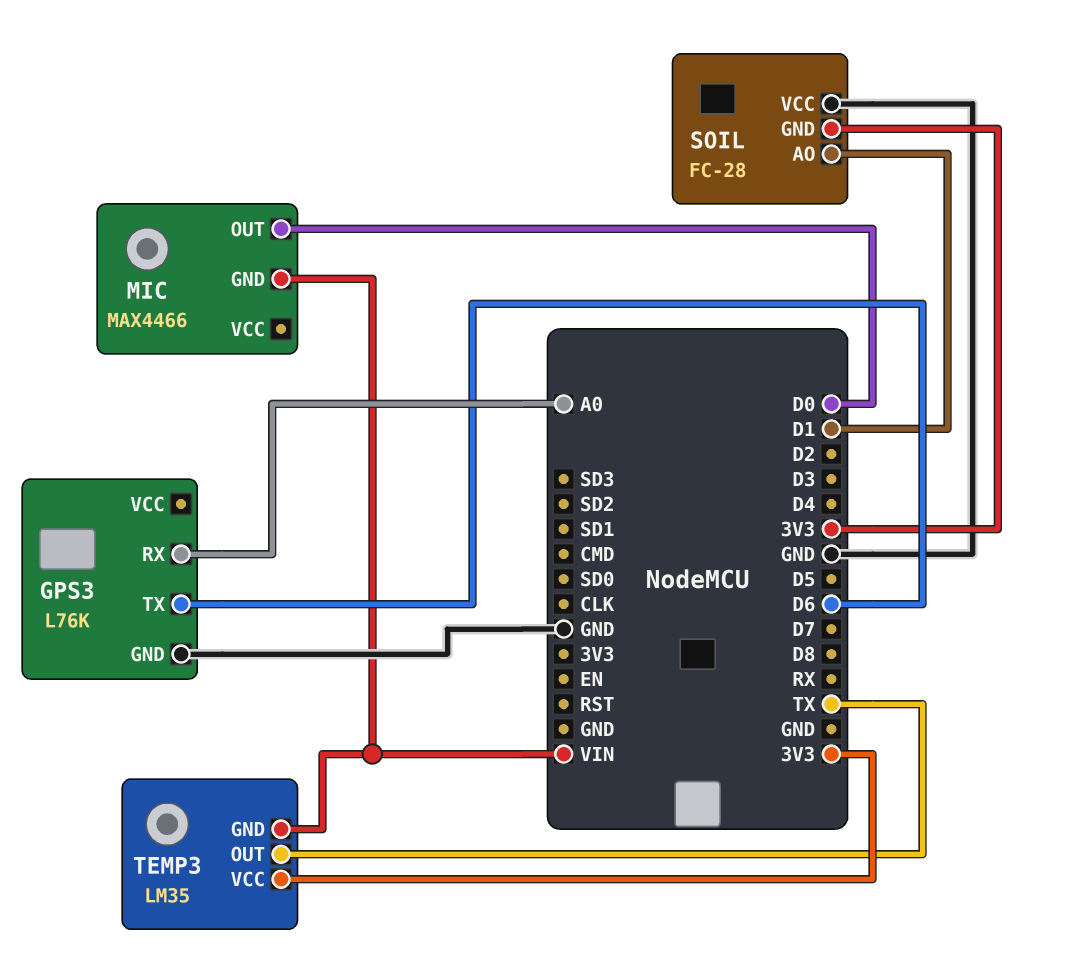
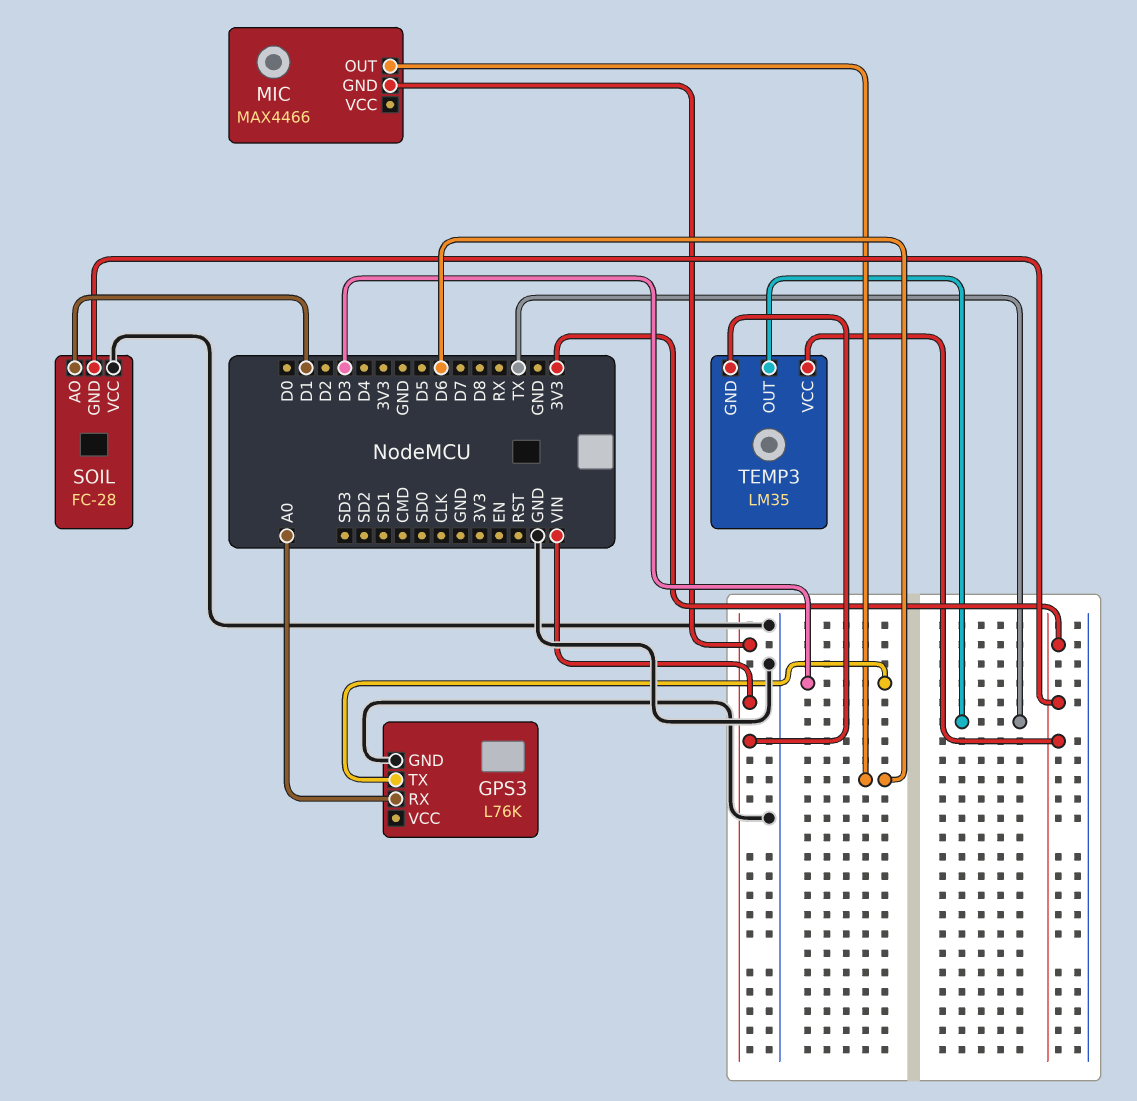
GPS3 pin TX: D6 -> D3
MIC pin OUT: D0 -> D6

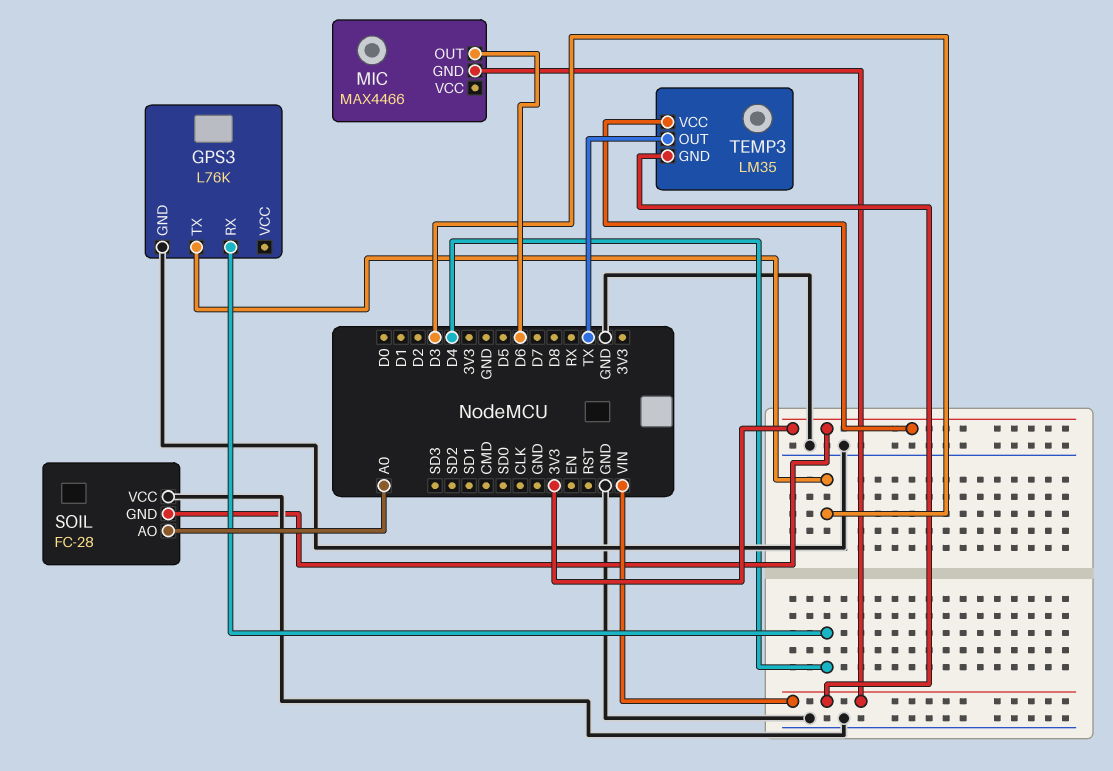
GPS3 pin RX: A0 -> D4
SOIL pin AO: D1 -> A0

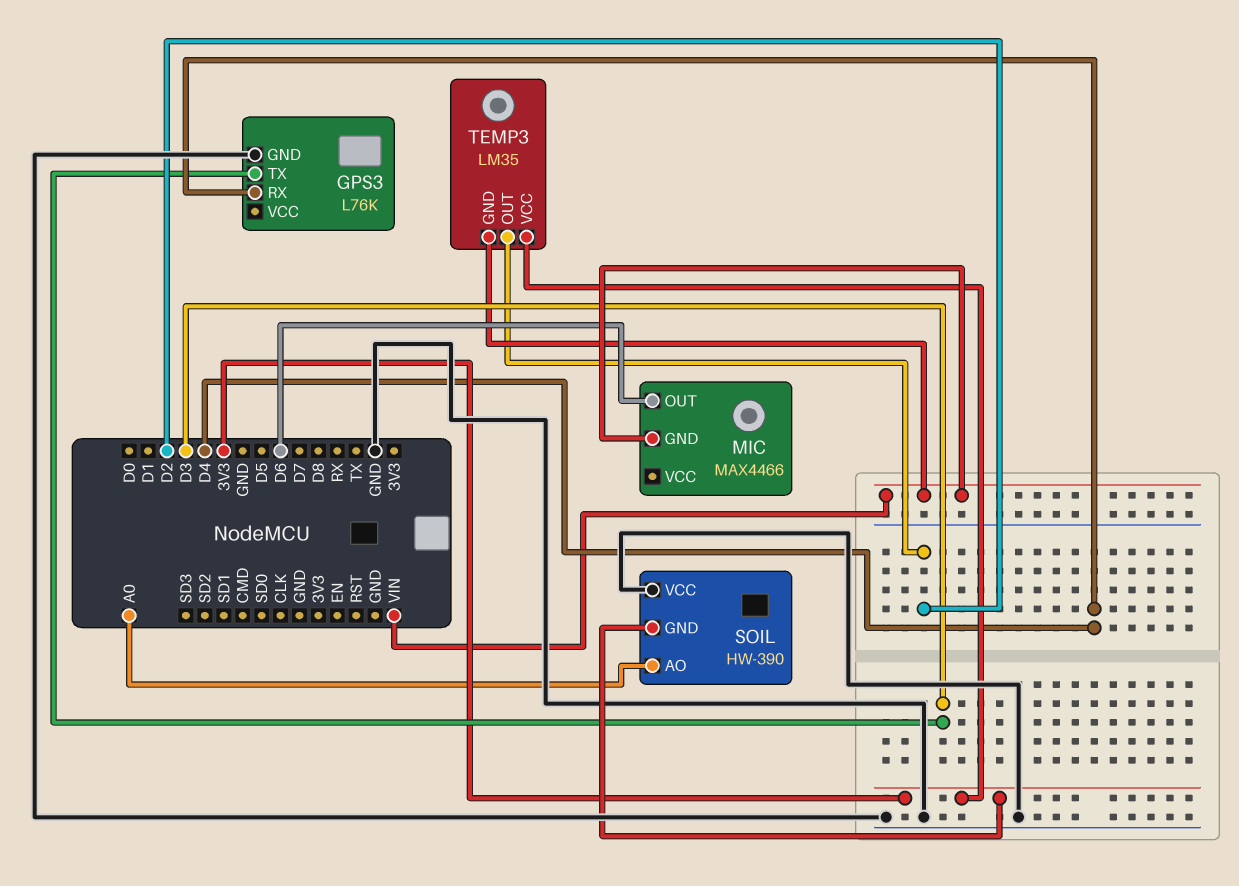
SOIL: FC-28 -> HW-390
TEMP3 pin OUT: TX -> D2

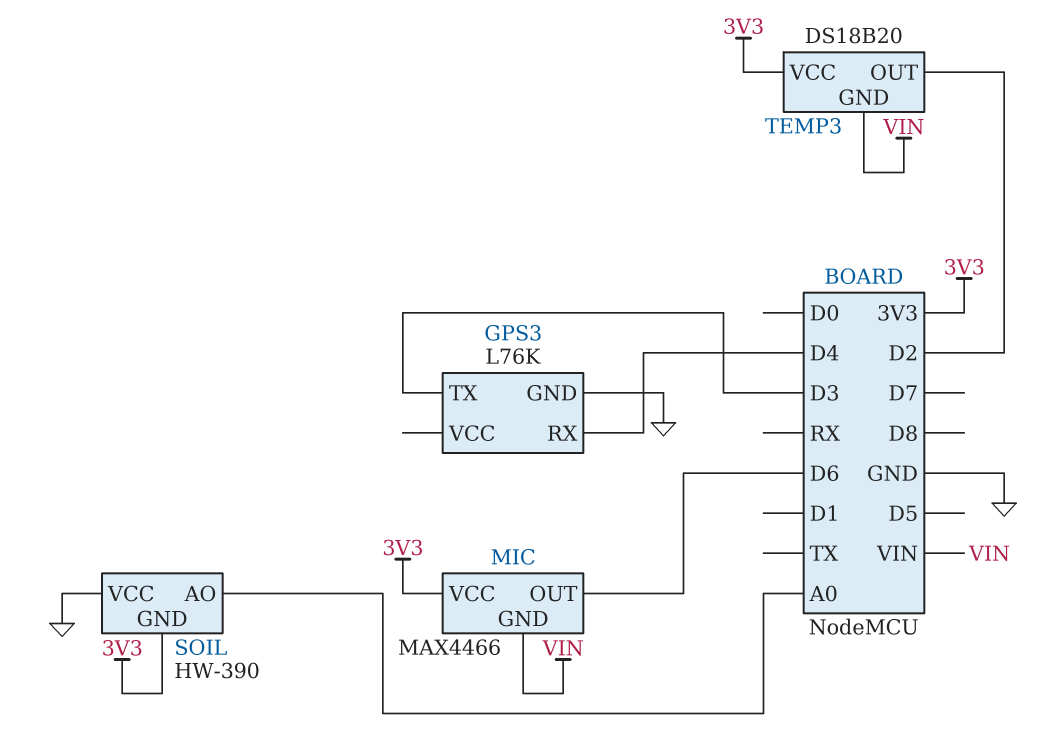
MIC pin VCC: none -> 3V3
TEMP3: LM35 -> DS18B20

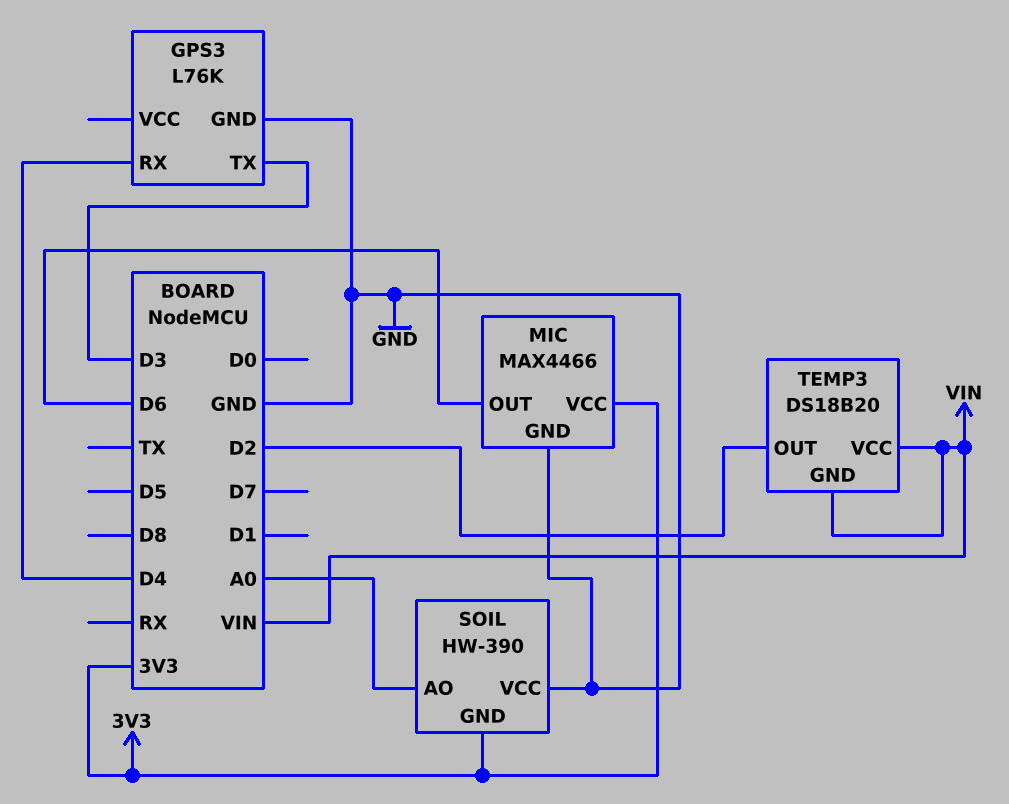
MIC pin GND: VIN -> GND
TEMP3 pin VCC: 3V3 -> VIN

